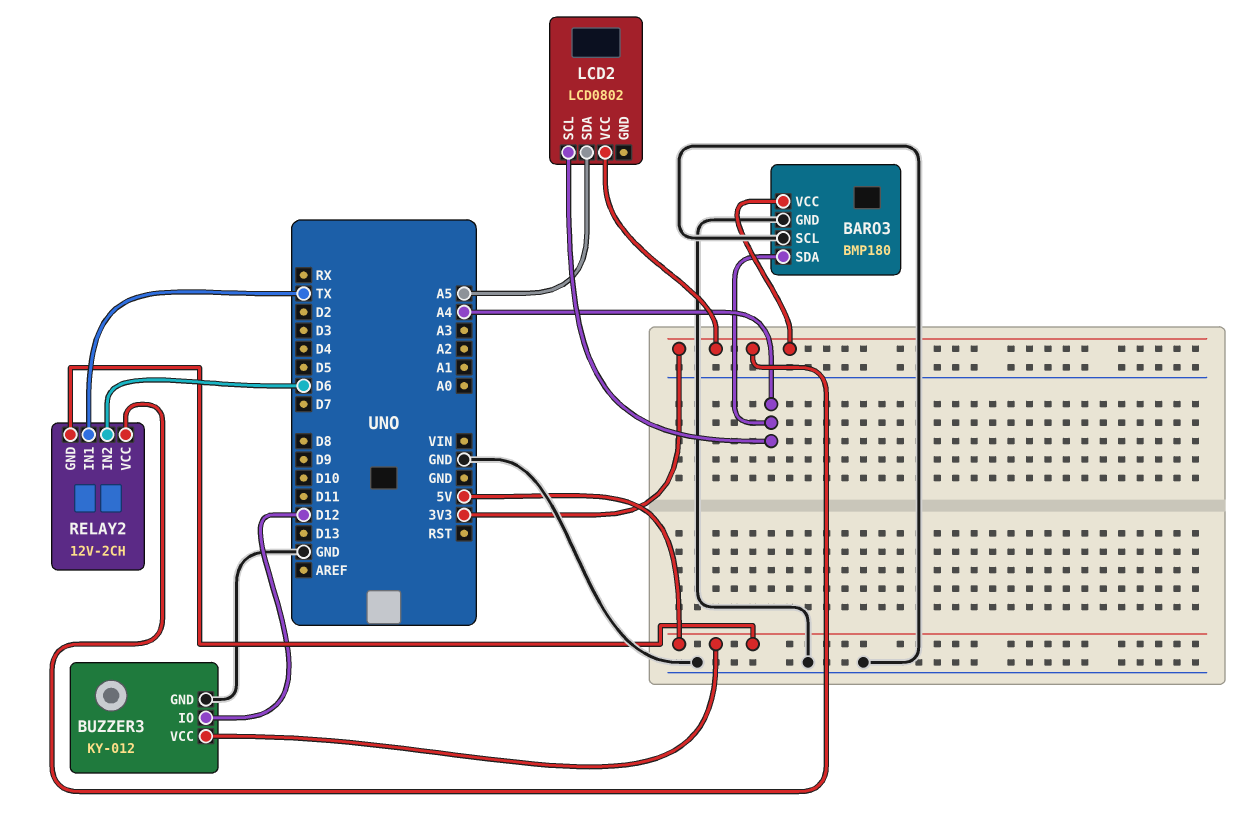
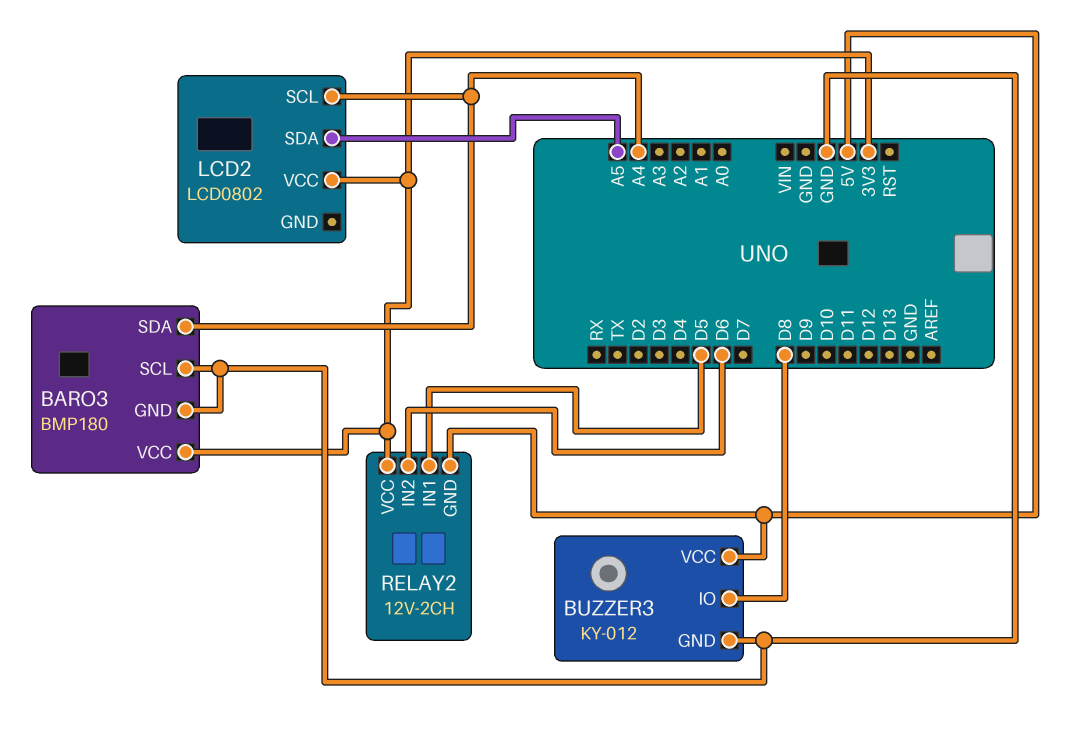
BUZZER3 pin IO: D12 -> D8
RELAY2 pin IN1: TX -> D5

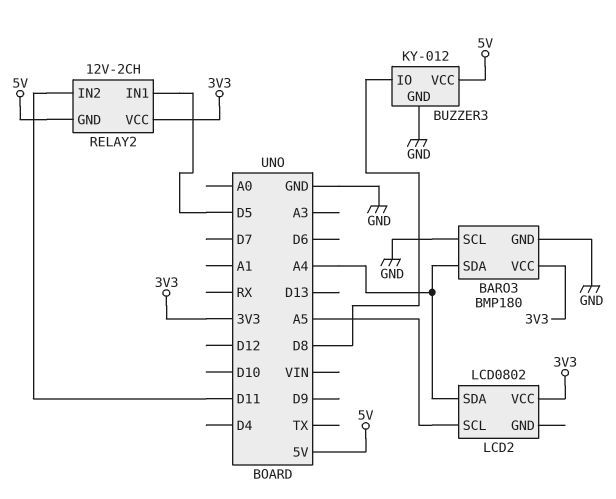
LCD2 pin SCL: A4 -> A5
LCD2 pin SDA: A5 -> A4
RELAY2 pin IN2: D6 -> D11

